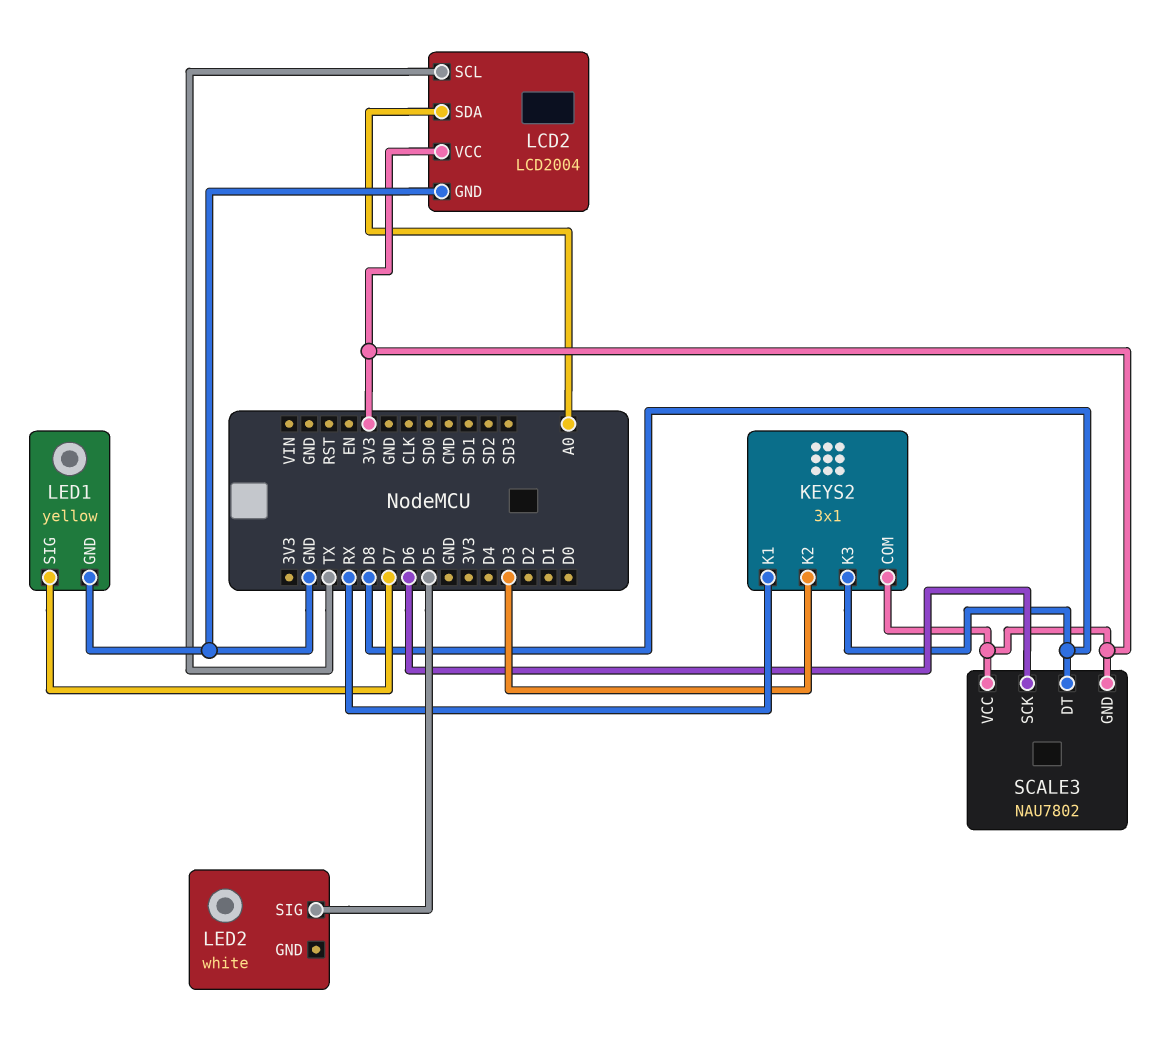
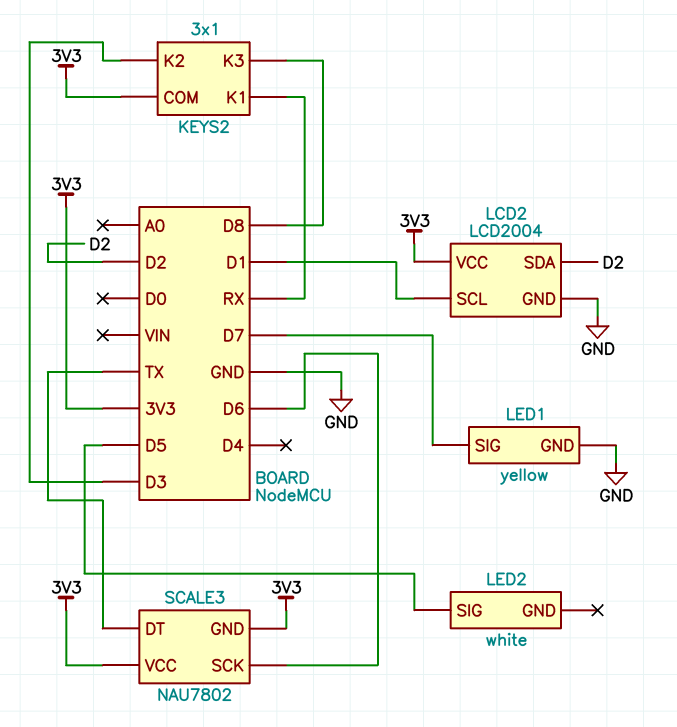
LCD2 pin SCL: TX -> D1
LCD2 pin SDA: A0 -> D2
SCALE3 pin DT: D8 -> TX

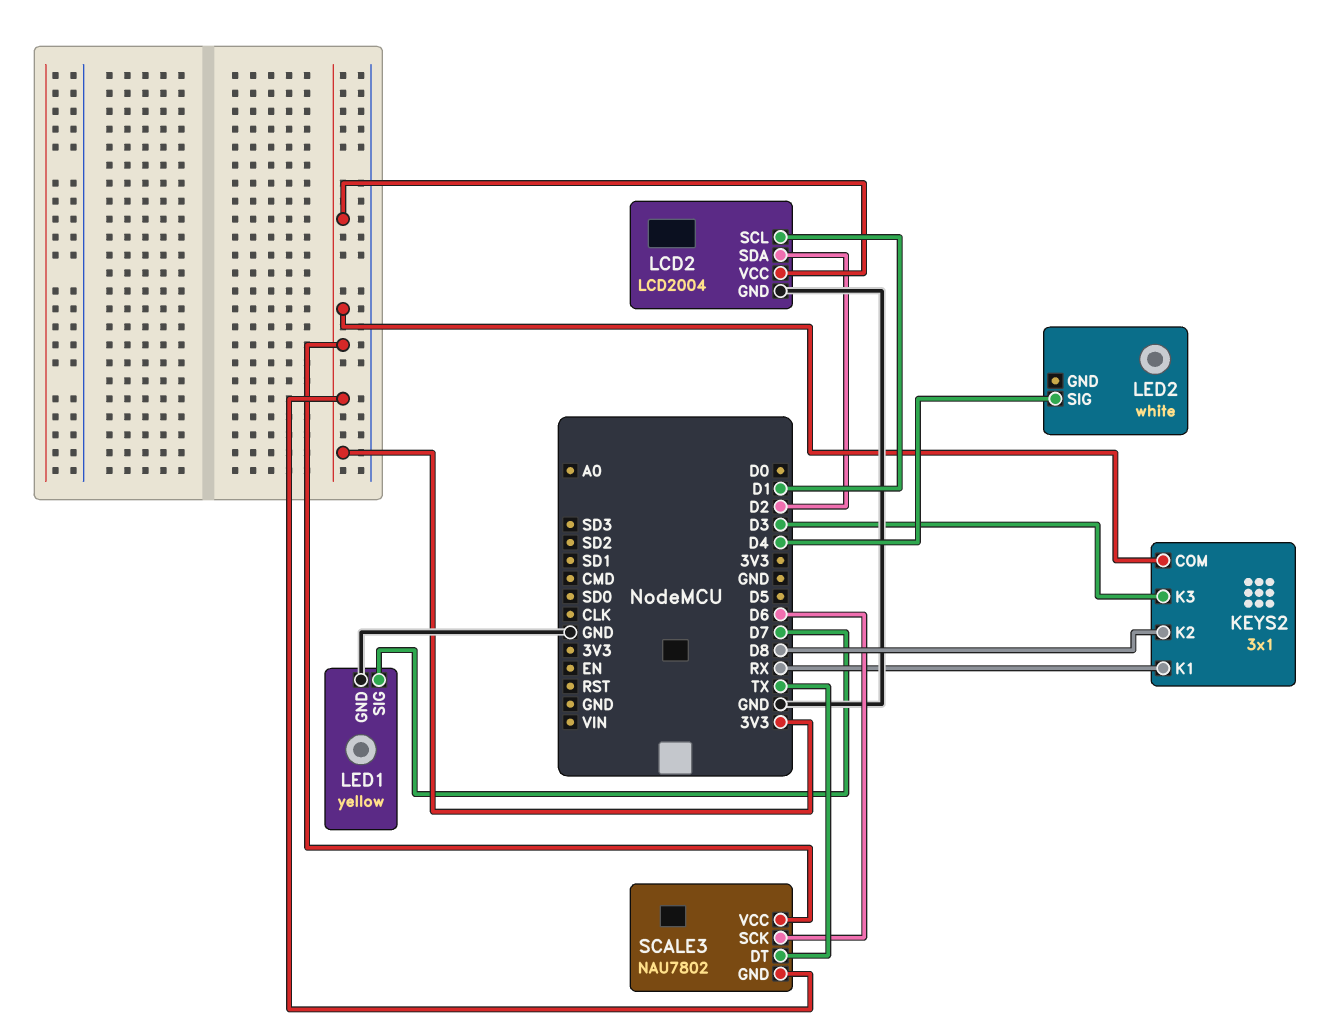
KEYS2 pin K2: D3 -> D8
KEYS2 pin K3: D8 -> D3
LED2 pin SIG: D5 -> D4

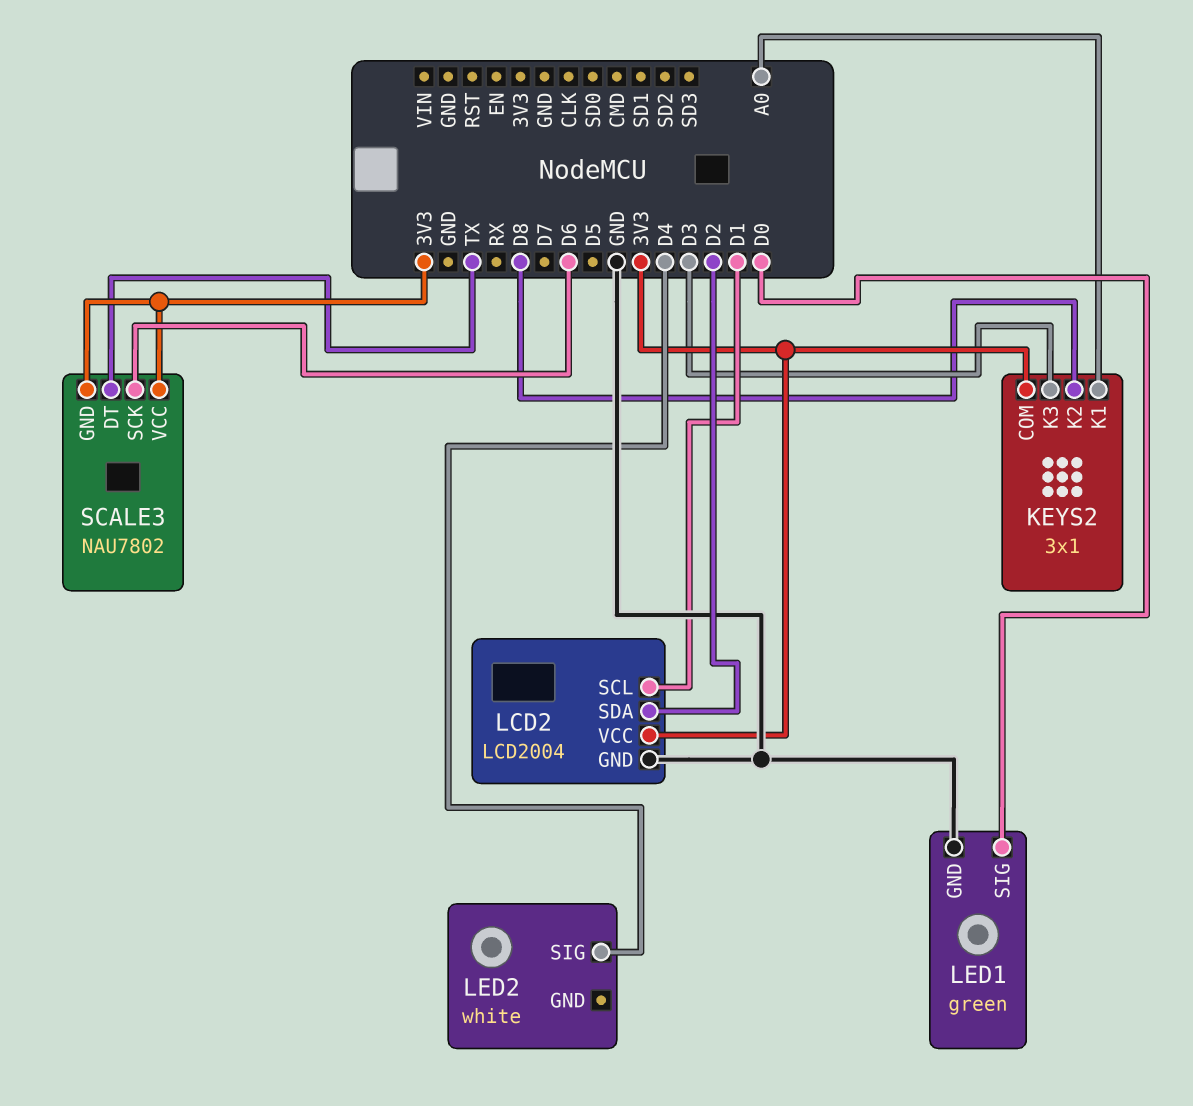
KEYS2 pin K1: RX -> A0
LED1: yellow -> green
LED1 pin SIG: D7 -> D0

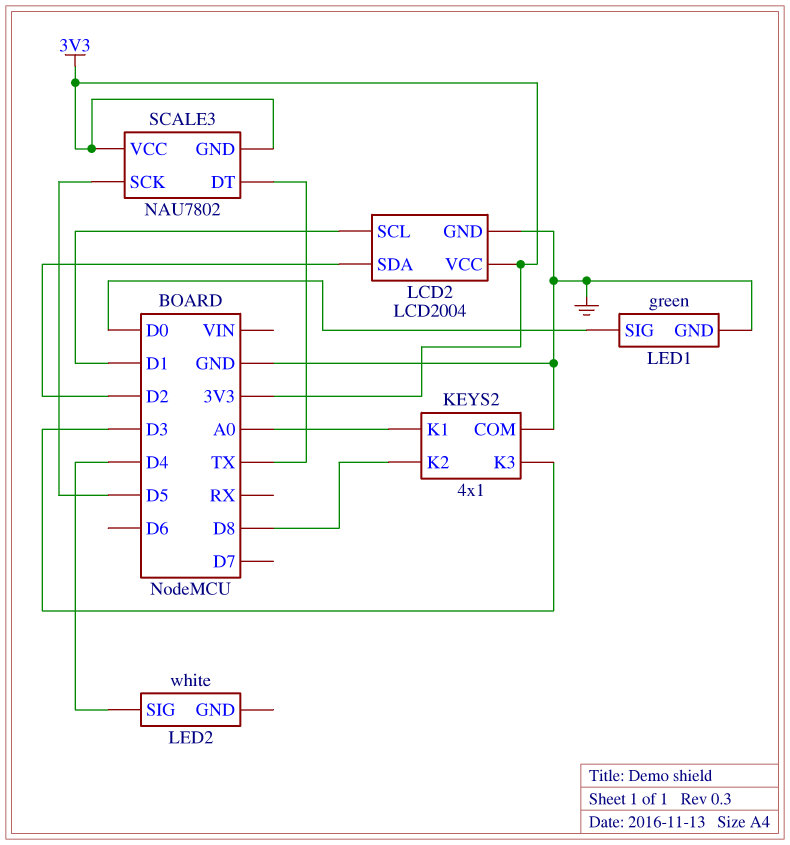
KEYS2: 3x1 -> 4x1
KEYS2 pin COM: 3V3 -> GND
SCALE3 pin SCK: D6 -> D5

